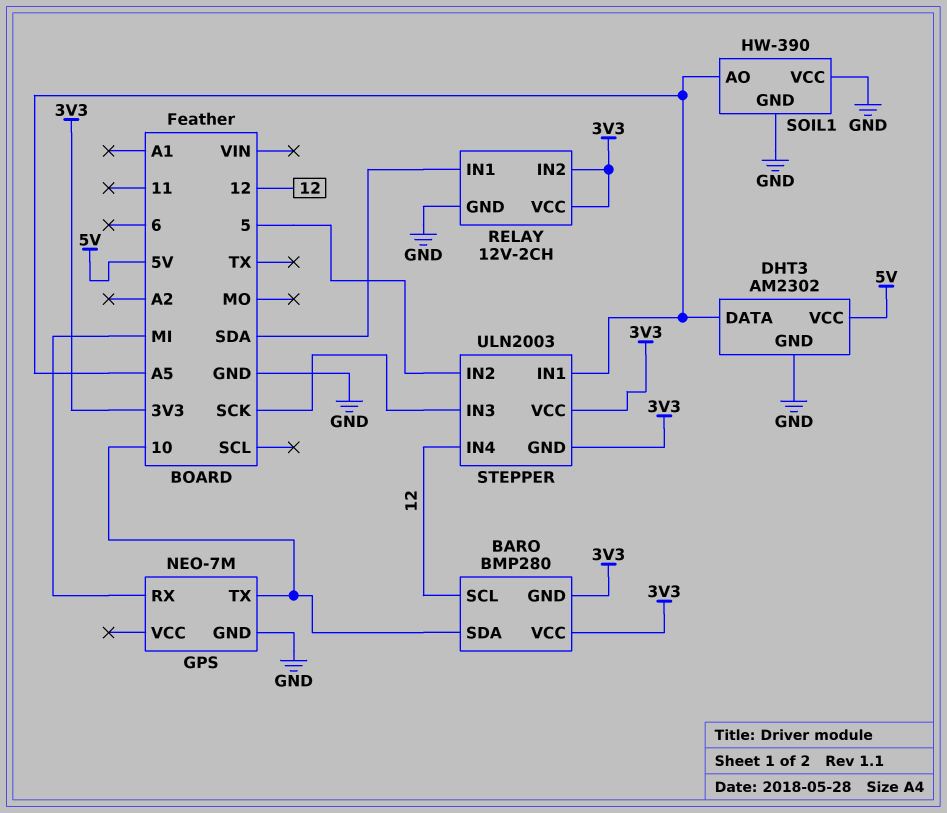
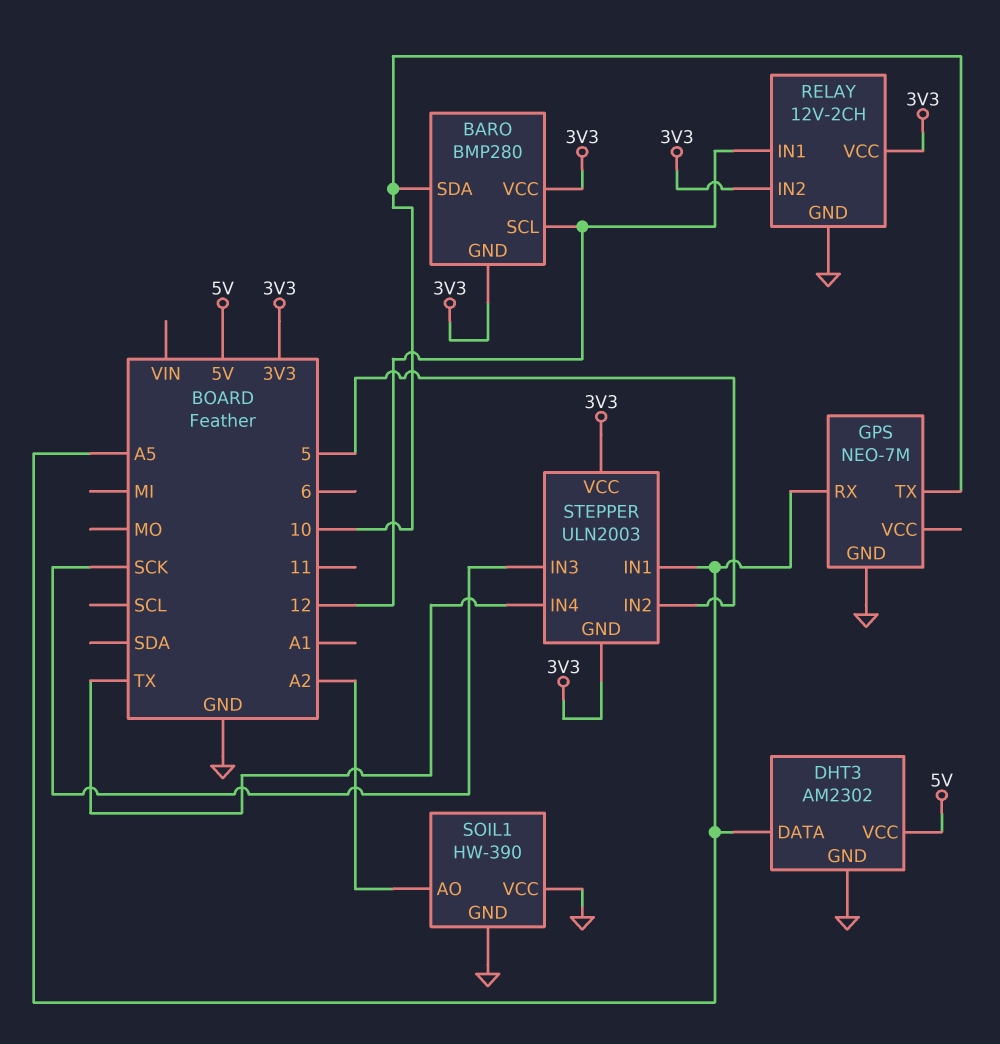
GPS pin RX: MI -> A5
RELAY pin IN1: SDA -> 12
SOIL1 pin AO: A5 -> A2
STEPPER pin IN4: 12 -> TX

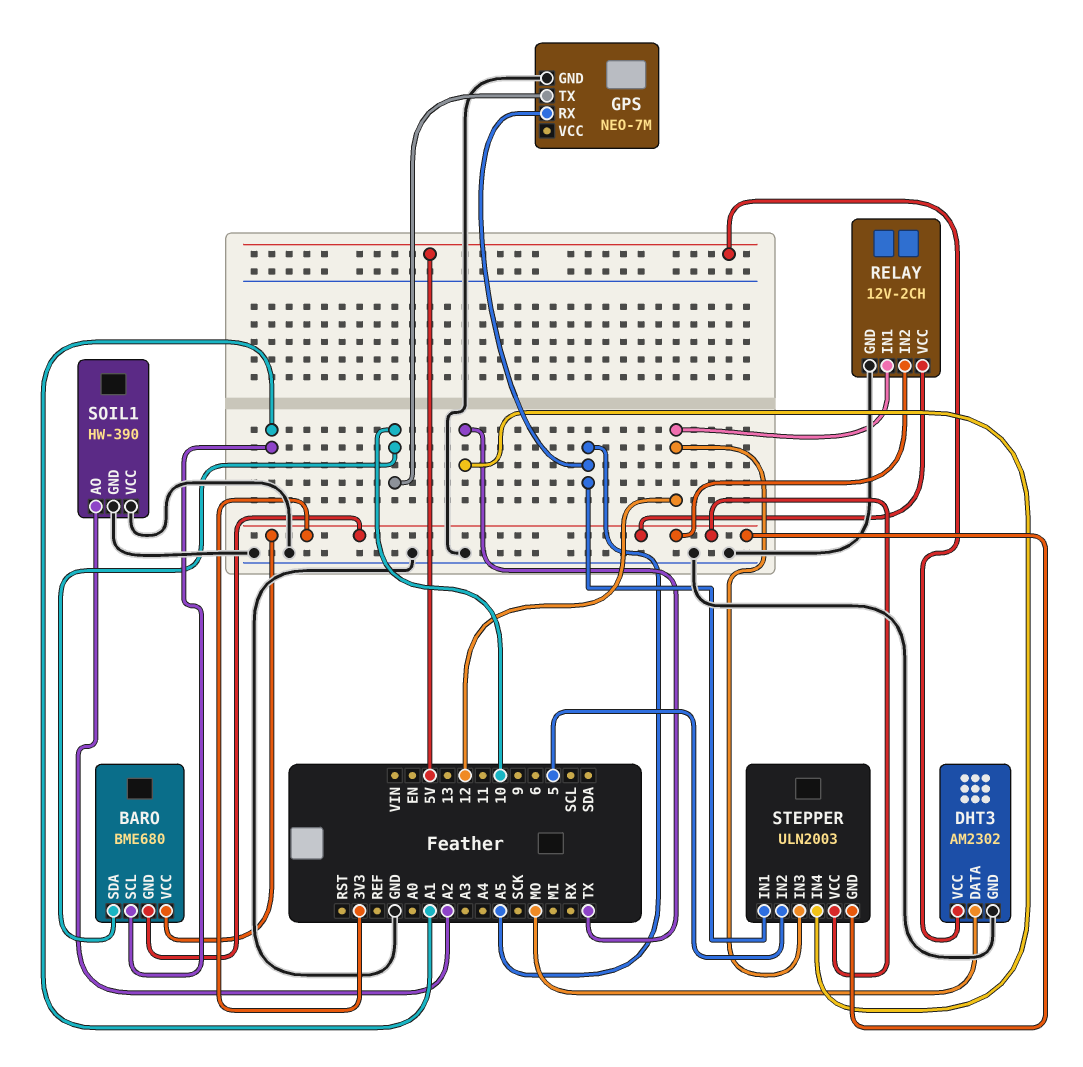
BARO: BMP280 -> BME680
BARO pin SCL: 12 -> A1
DHT3 pin DATA: A5 -> MO
STEPPER pin IN3: SCK -> 12

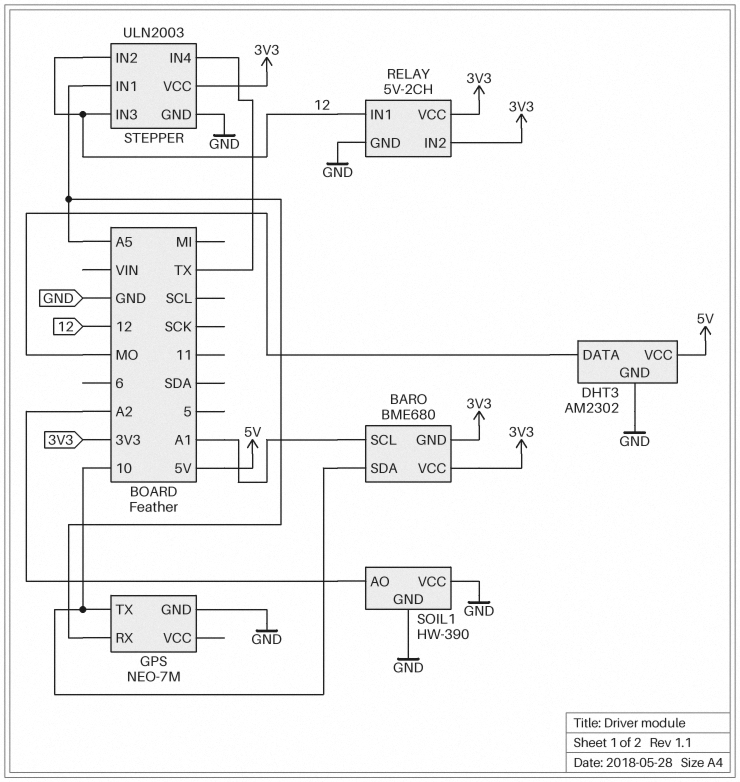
RELAY: 12V-2CH -> 5V-2CH
STEPPER pin GND: 3V3 -> GND
STEPPER pin IN2: 5 -> 12

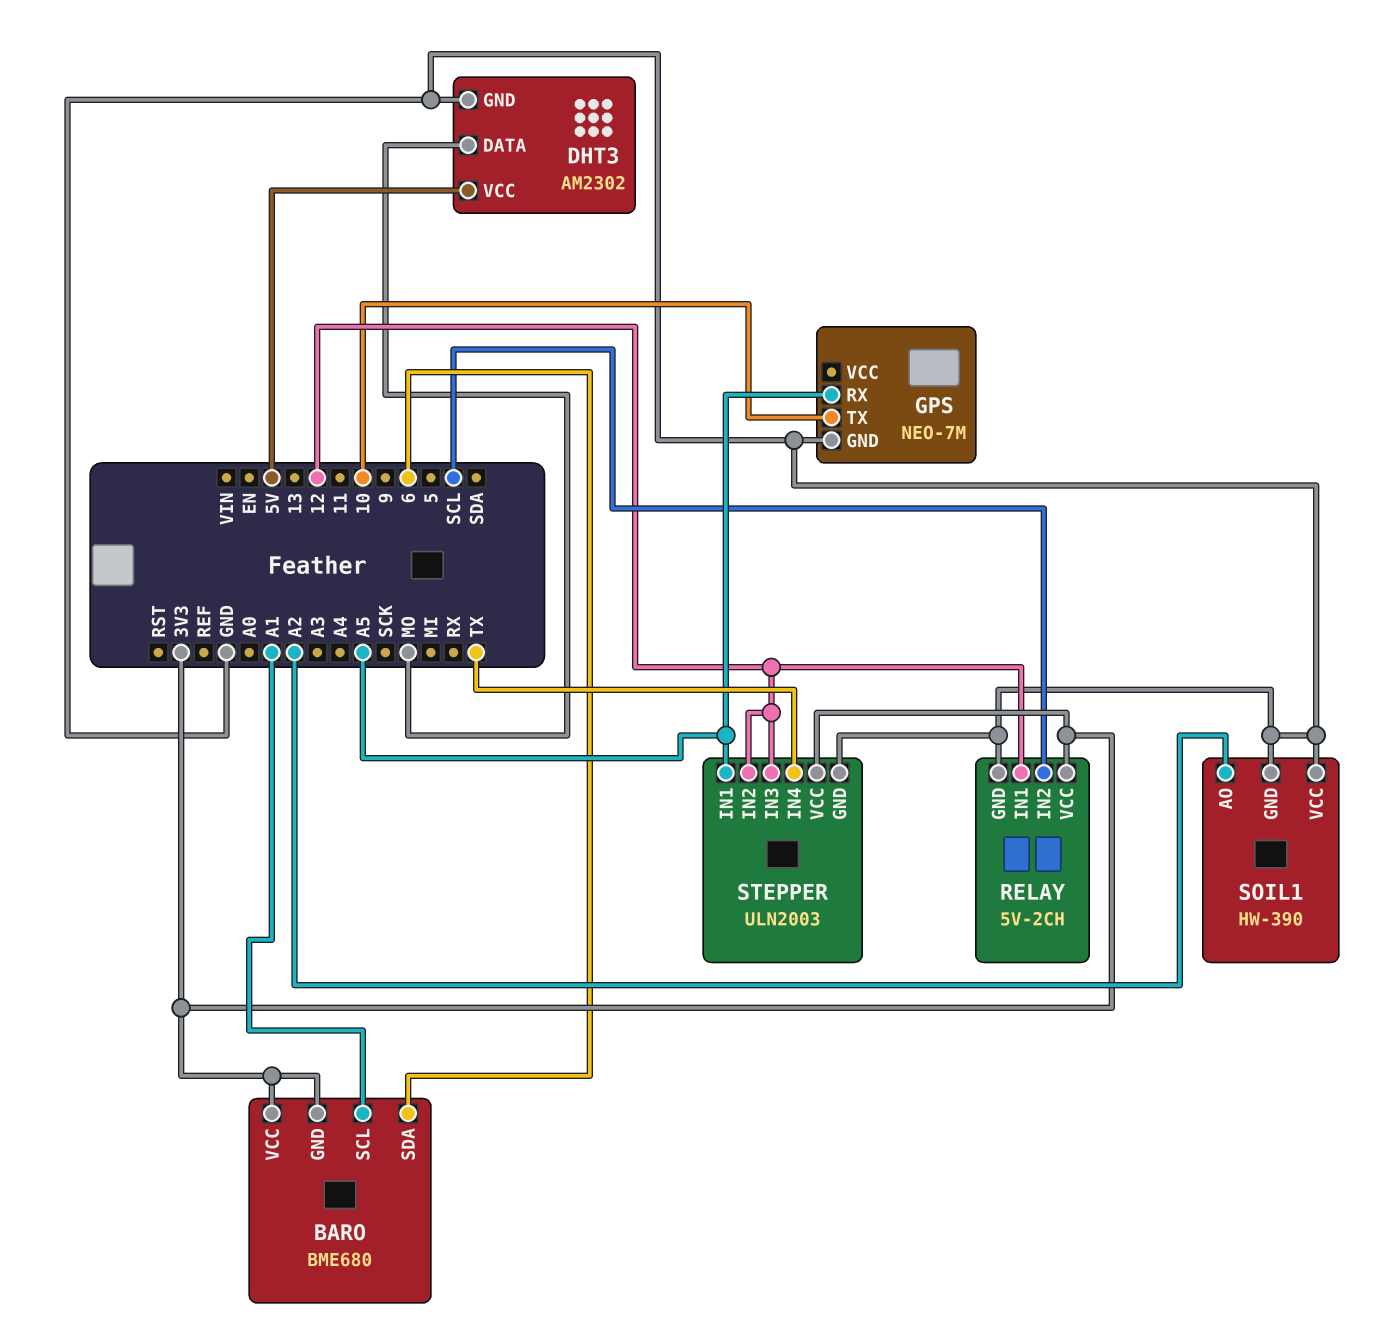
BARO pin SDA: 10 -> 6
RELAY pin IN2: 3V3 -> SCL

